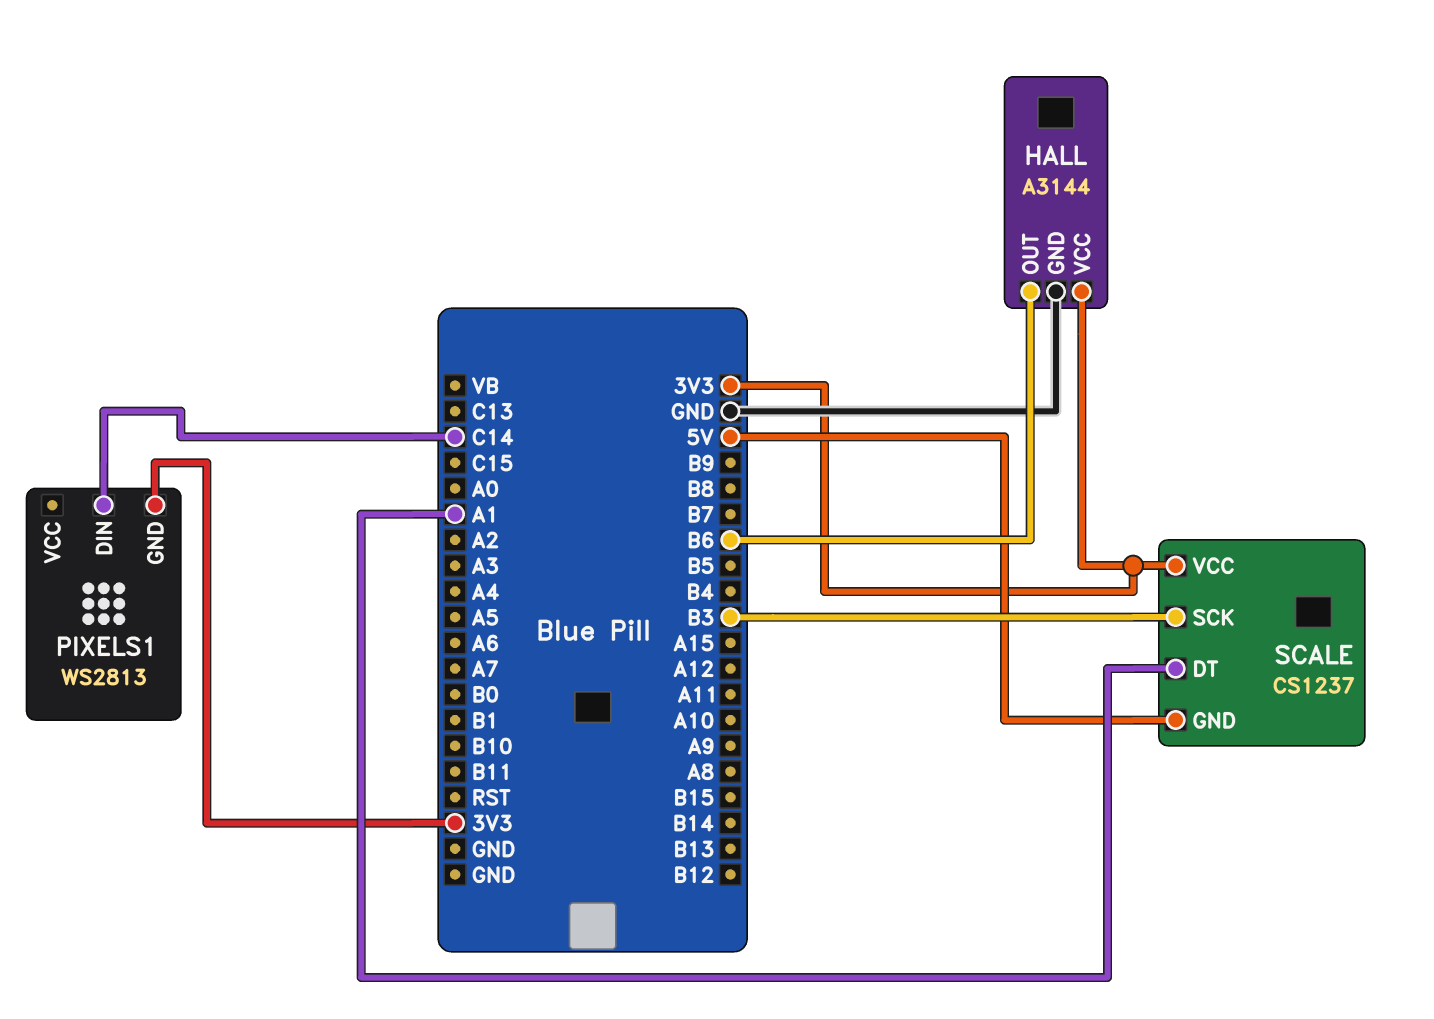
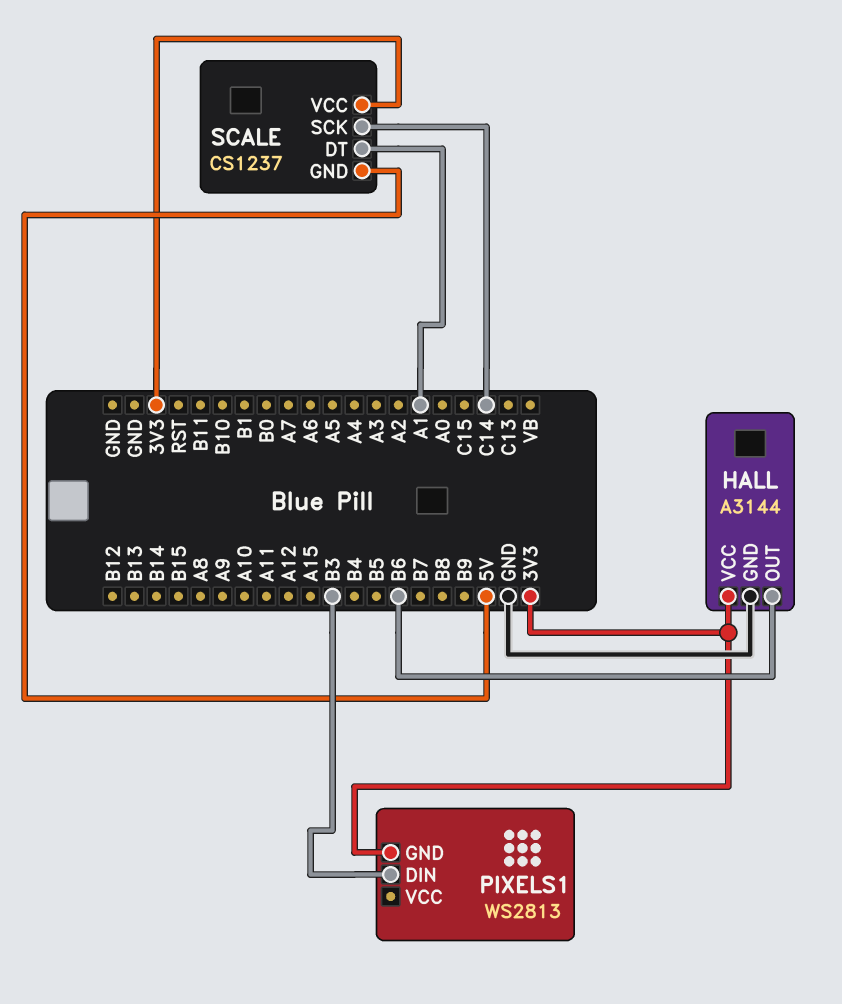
PIXELS1 pin DIN: C14 -> B3
SCALE pin SCK: B3 -> C14

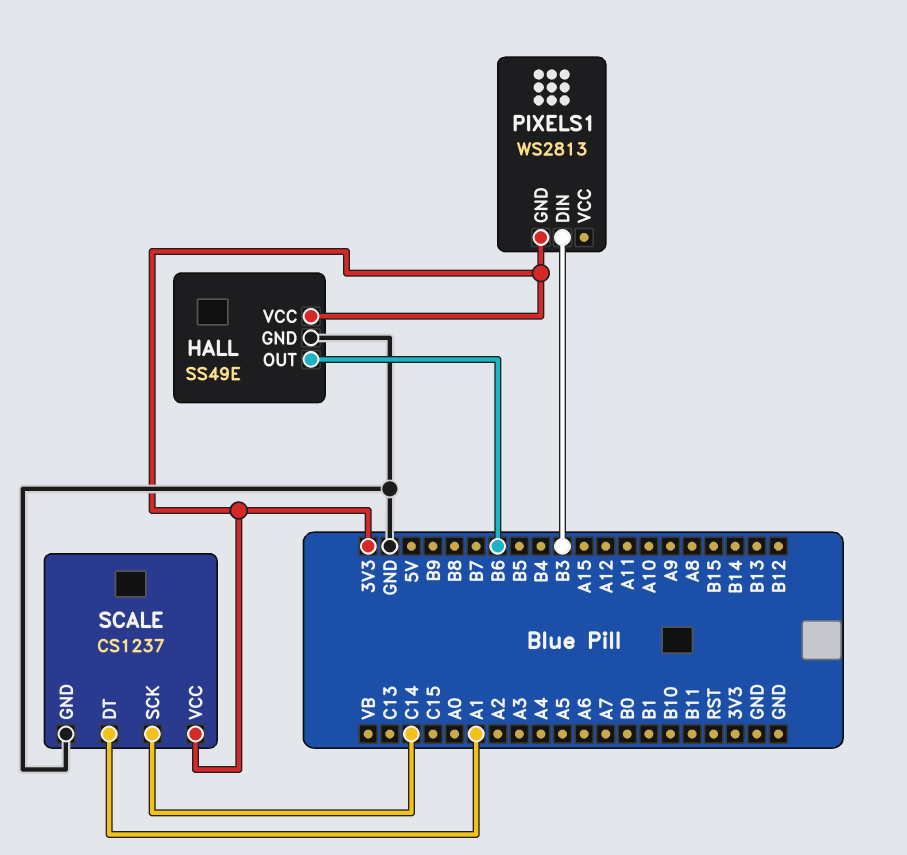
HALL: A3144 -> SS49E
SCALE pin GND: 5V -> GND

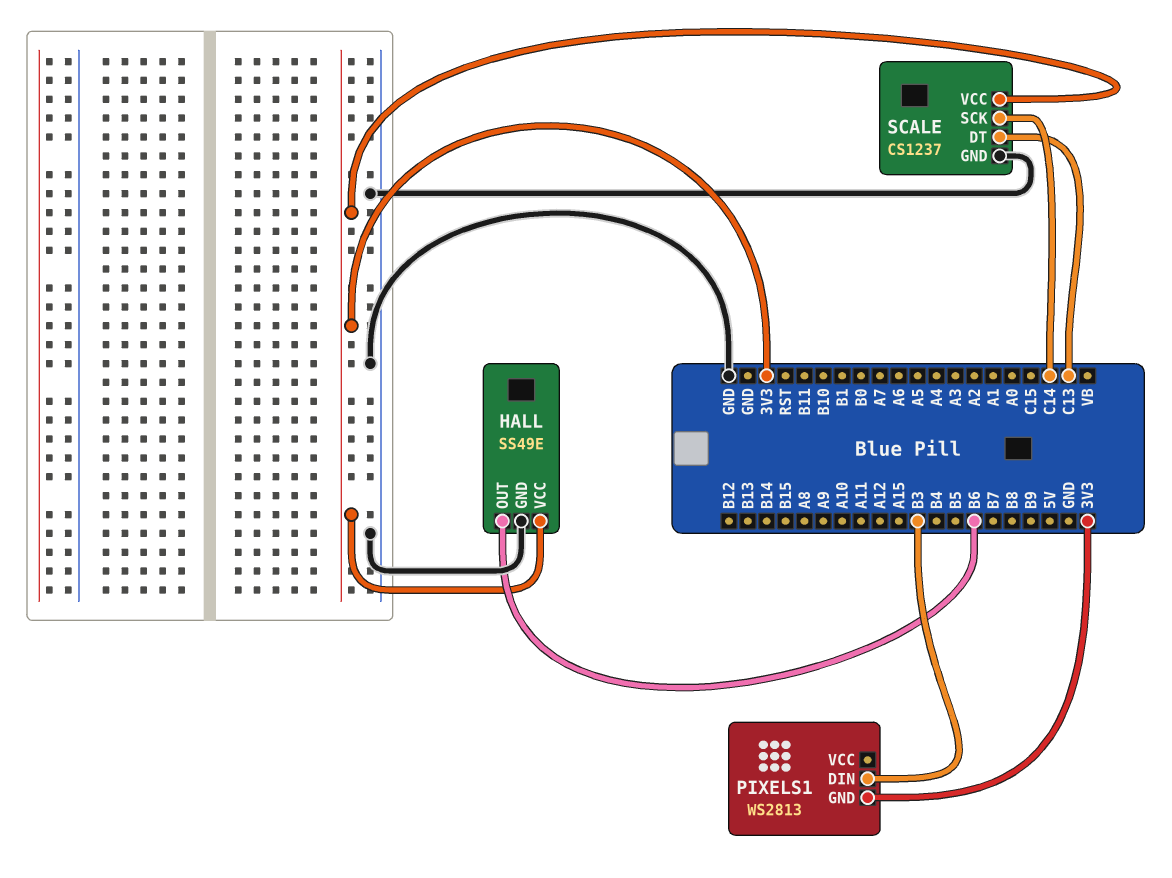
SCALE pin DT: A1 -> C13

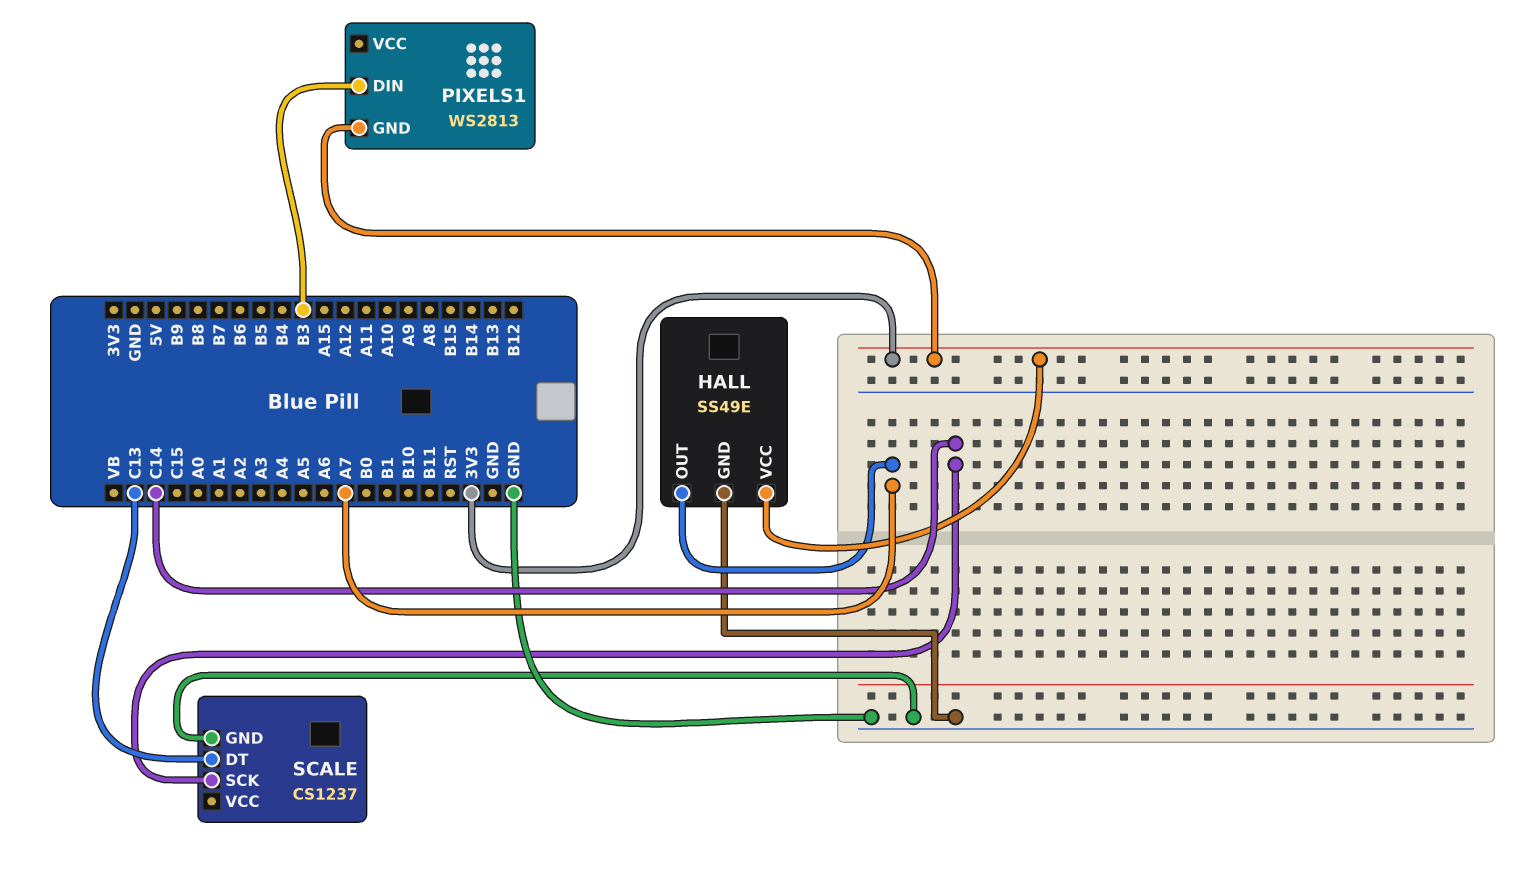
HALL pin OUT: B6 -> A7
SCALE pin VCC: 3V3 -> none

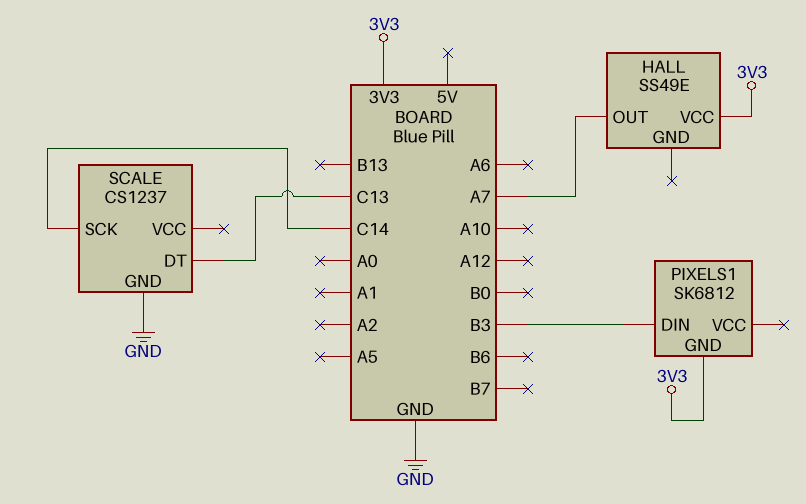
HALL pin GND: GND -> none
PIXELS1: WS2813 -> SK6812

